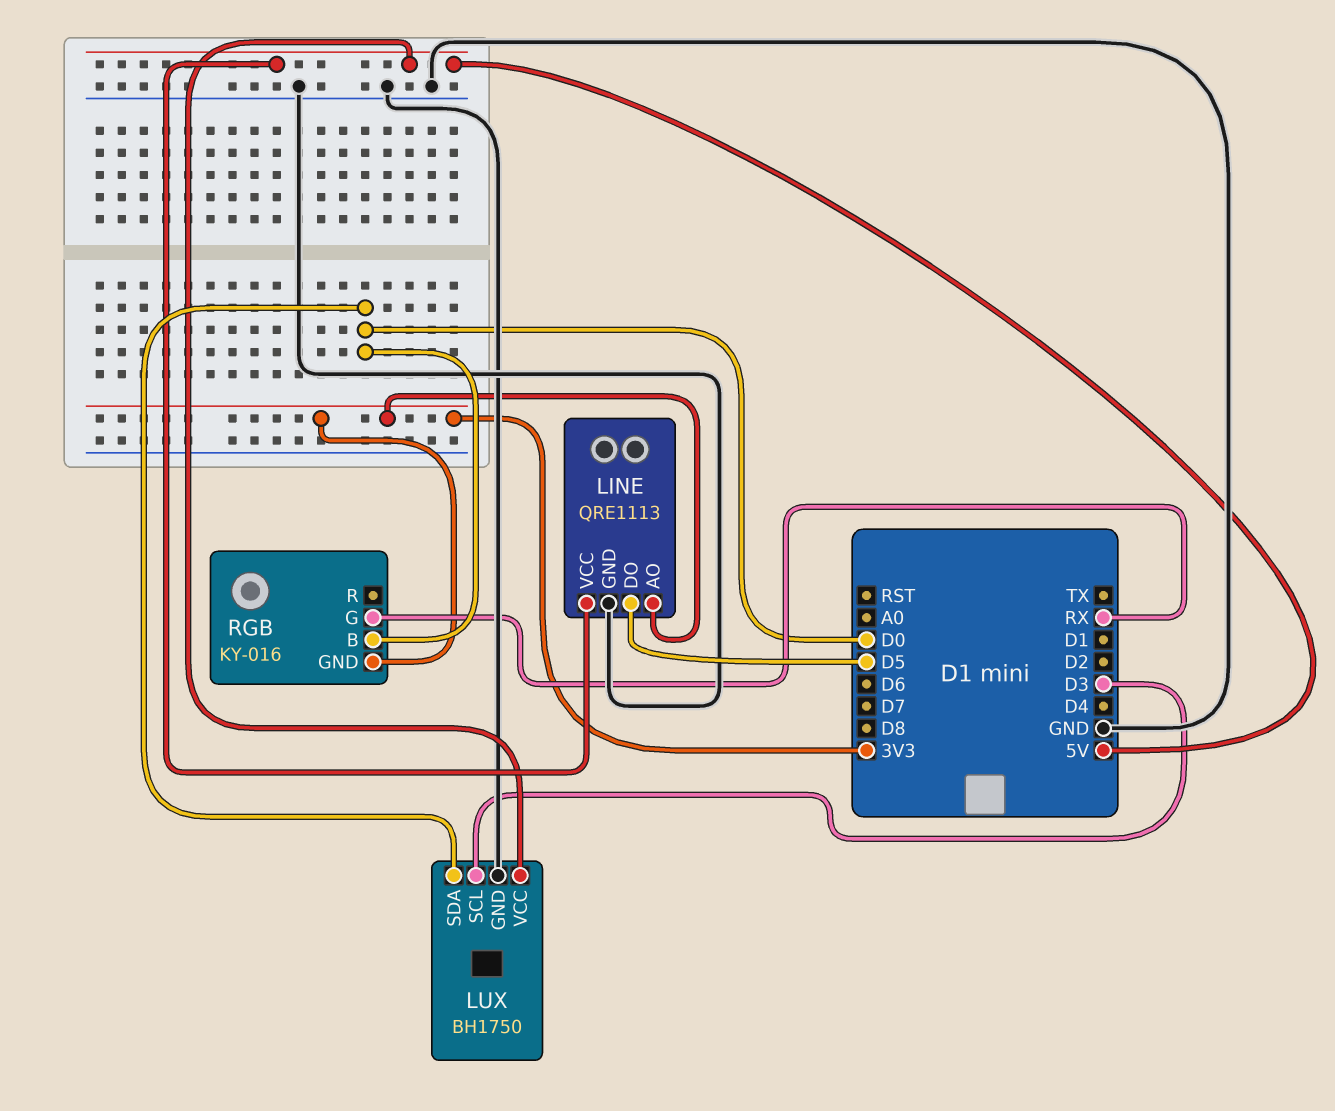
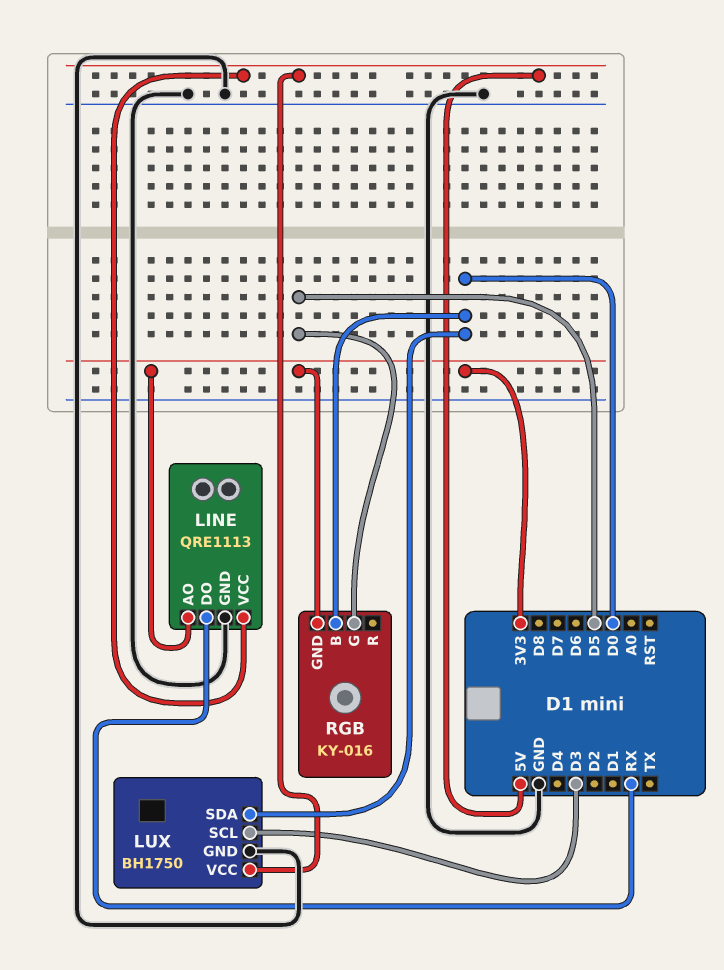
LINE pin DO: D5 -> RX
RGB pin G: RX -> D5

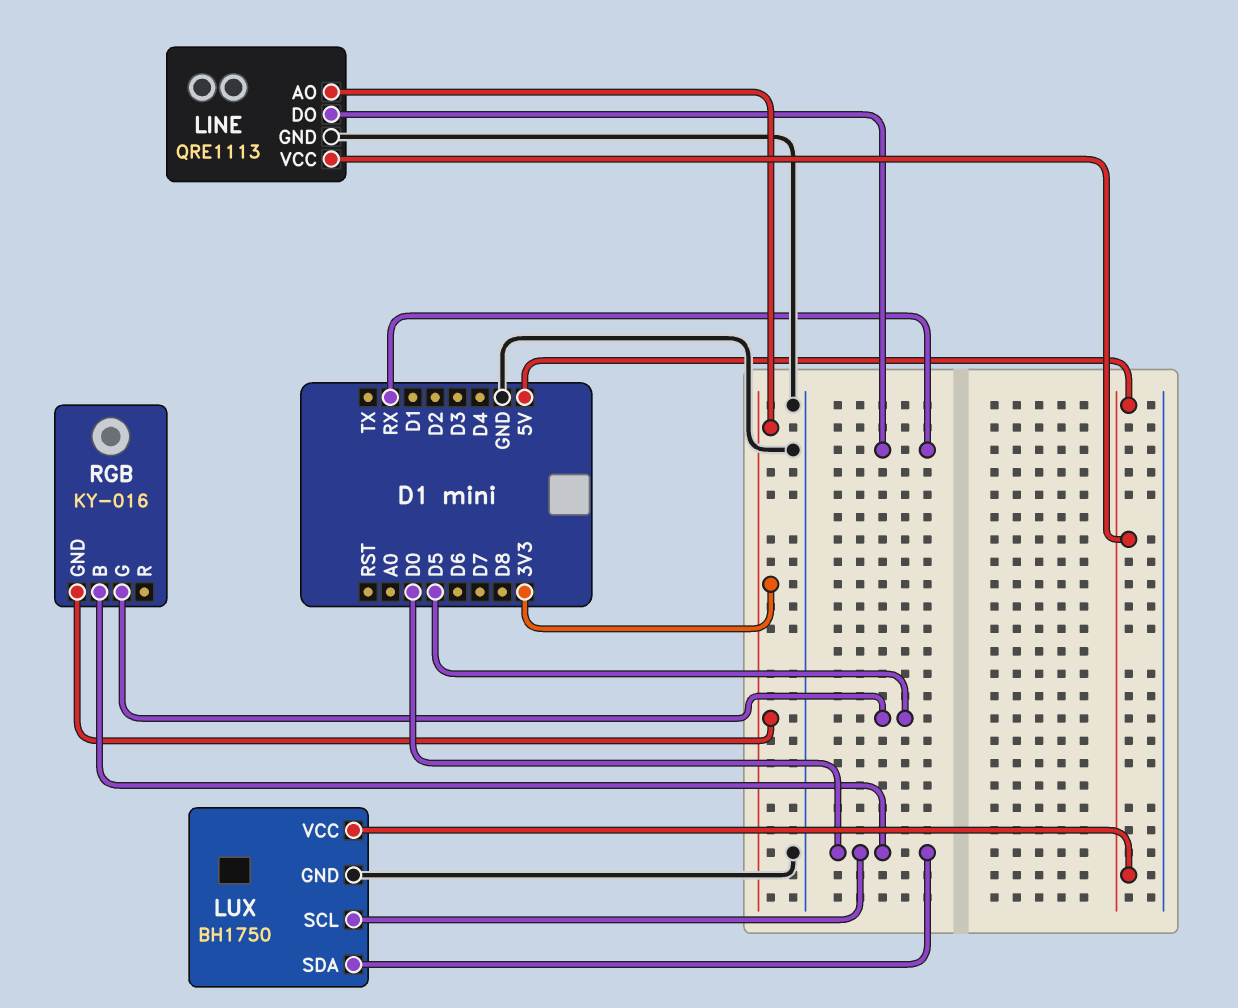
LUX pin SCL: D3 -> D0

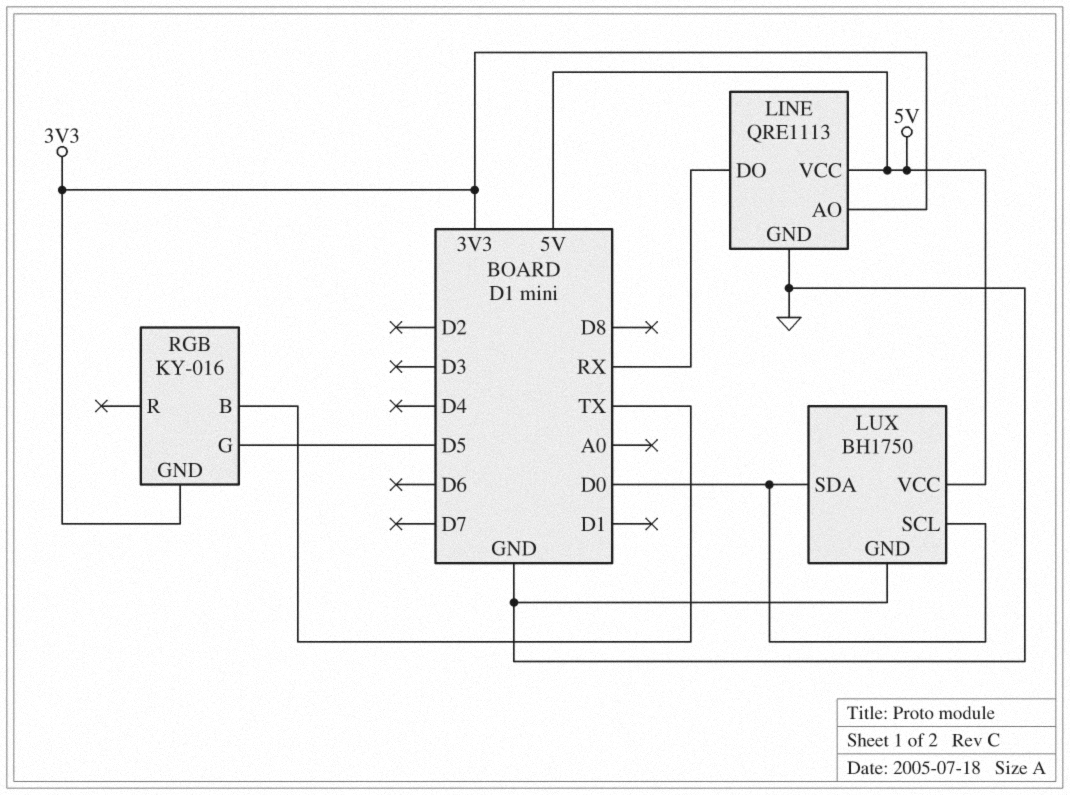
RGB pin B: D0 -> TX

